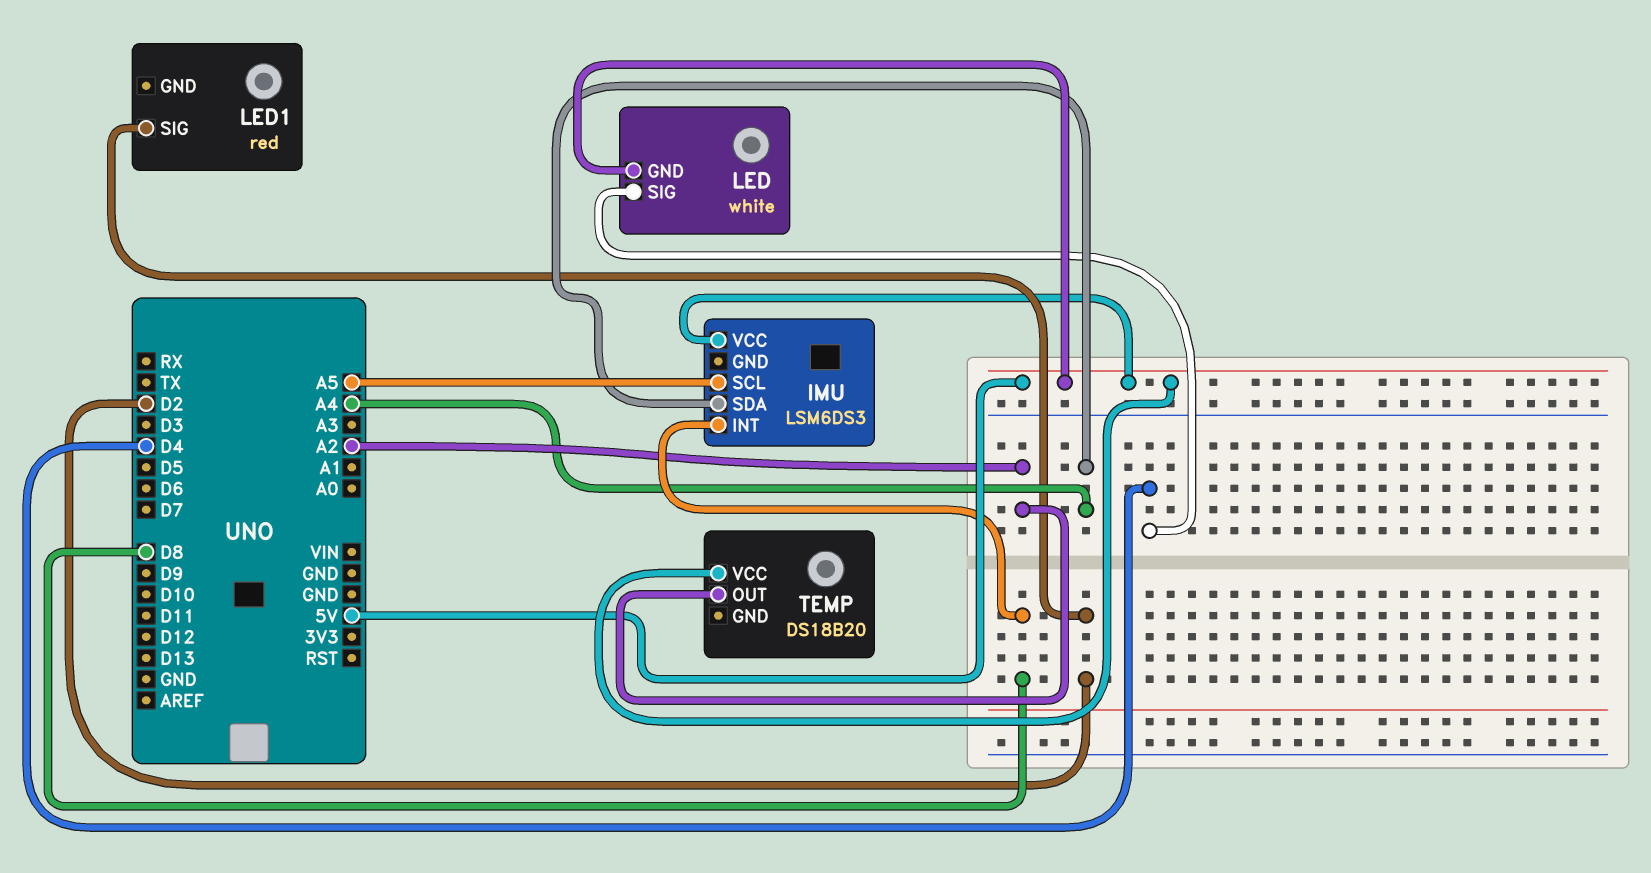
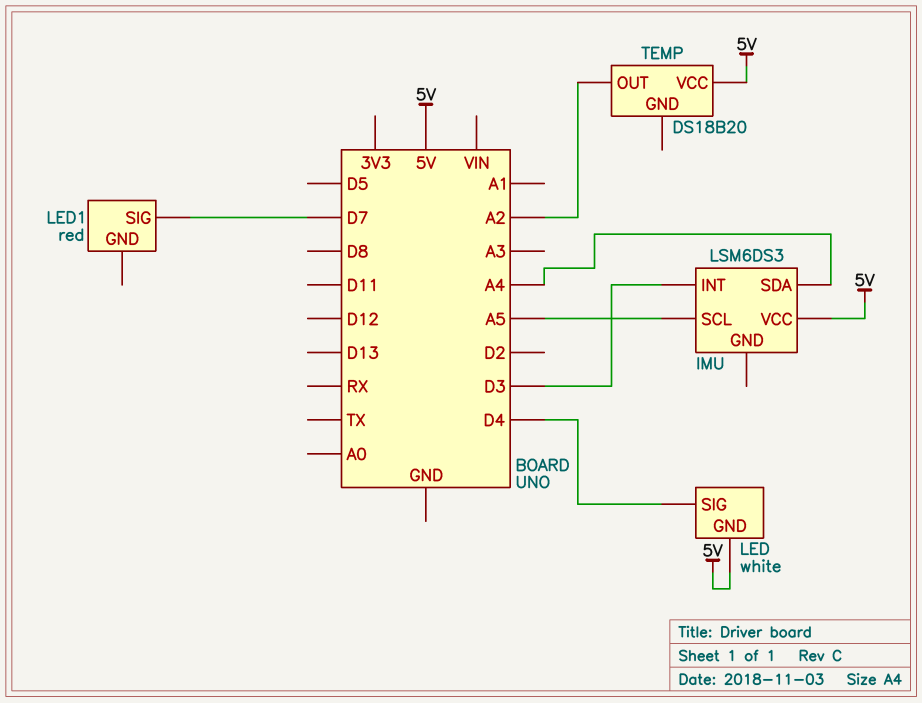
IMU pin INT: D8 -> D3
LED1 pin SIG: D2 -> D7

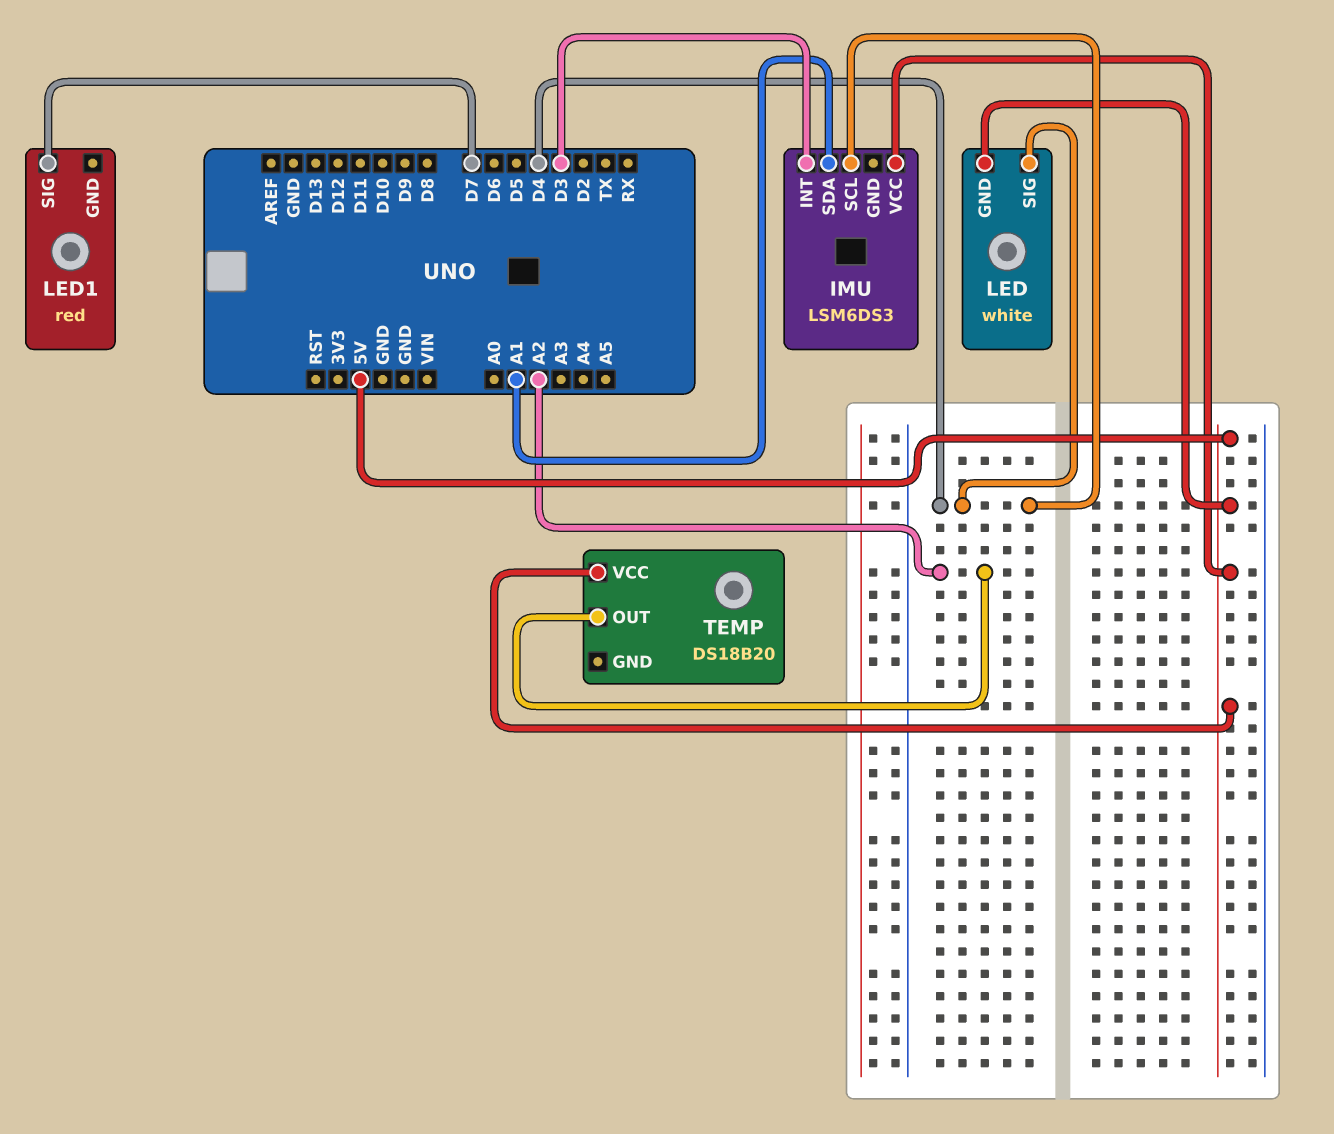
IMU pin SCL: A5 -> D4
IMU pin SDA: A4 -> A1

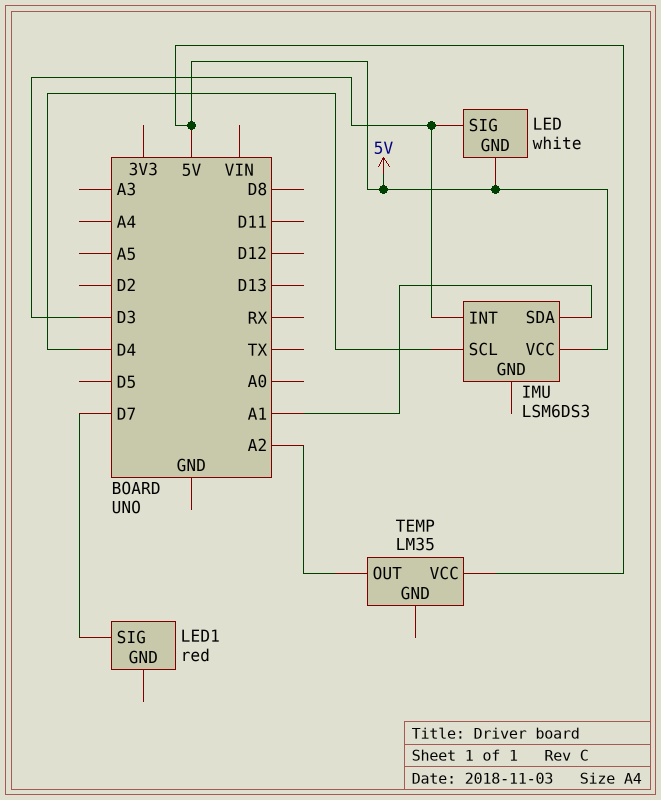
LED pin SIG: D4 -> D3
TEMP: DS18B20 -> LM35

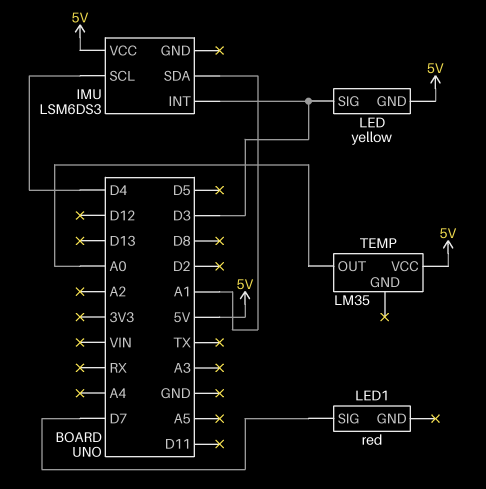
LED: white -> yellow
TEMP pin OUT: A2 -> A0

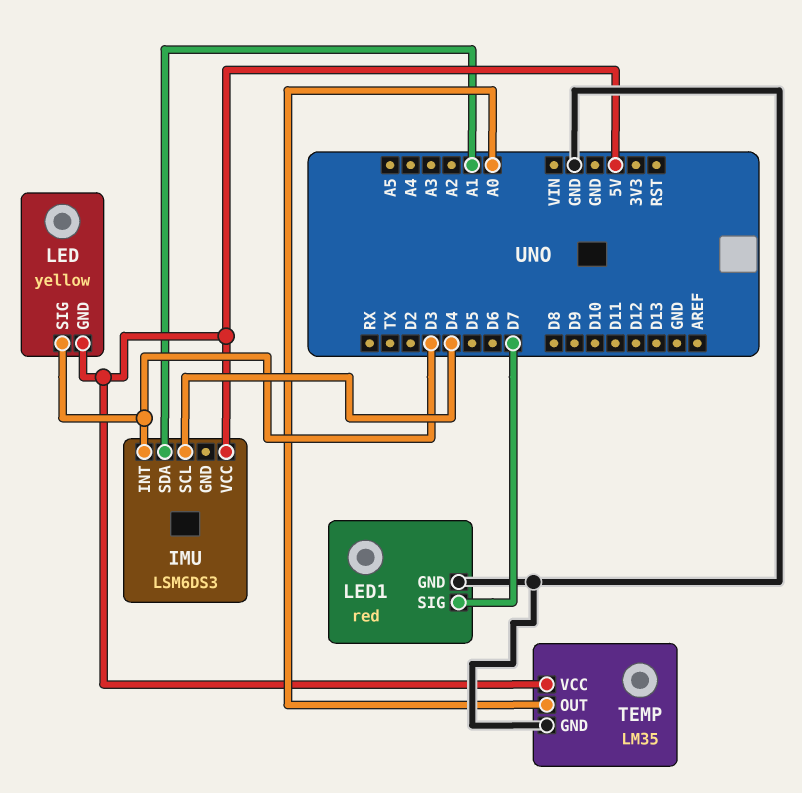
LED1 pin GND: none -> GND
TEMP pin GND: none -> GND

